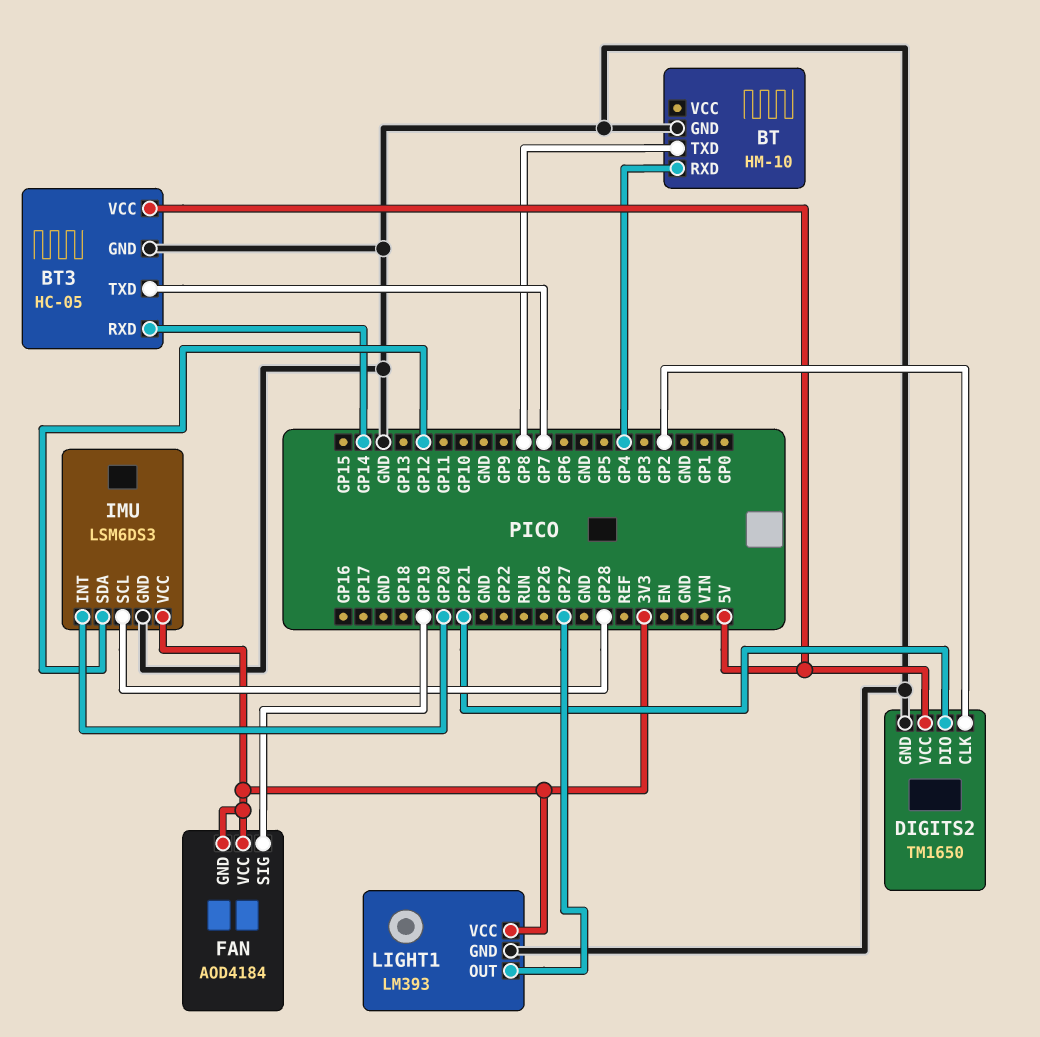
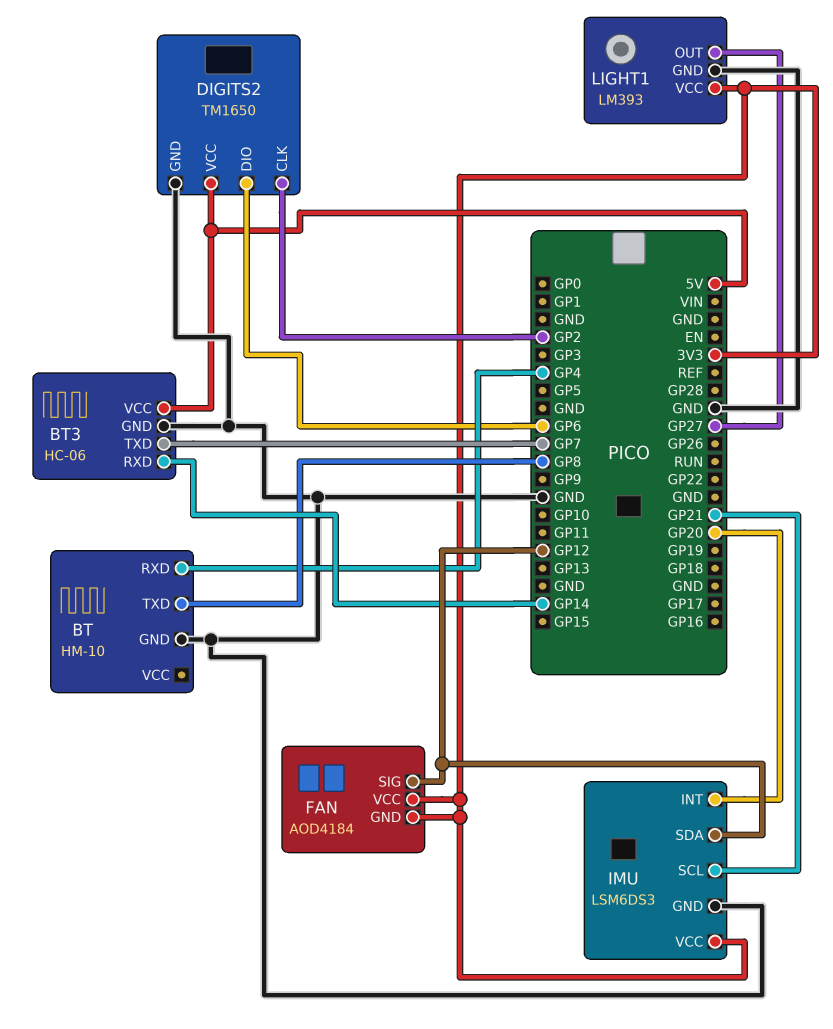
BT3: HC-05 -> HC-06
DIGITS2 pin DIO: GP21 -> GP6
FAN pin SIG: GP19 -> GP12
IMU pin SCL: GP28 -> GP21

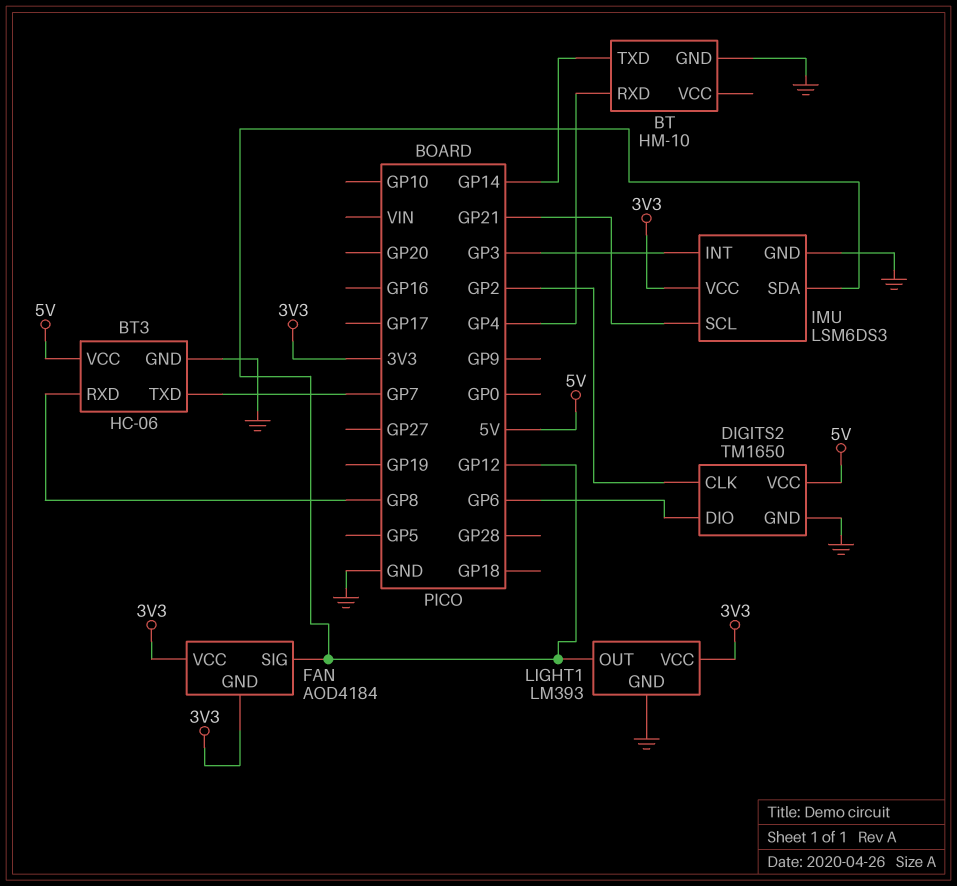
BT pin TXD: GP8 -> GP14
BT3 pin RXD: GP14 -> GP8
IMU pin INT: GP20 -> GP3
LIGHT1 pin OUT: GP27 -> GP12

